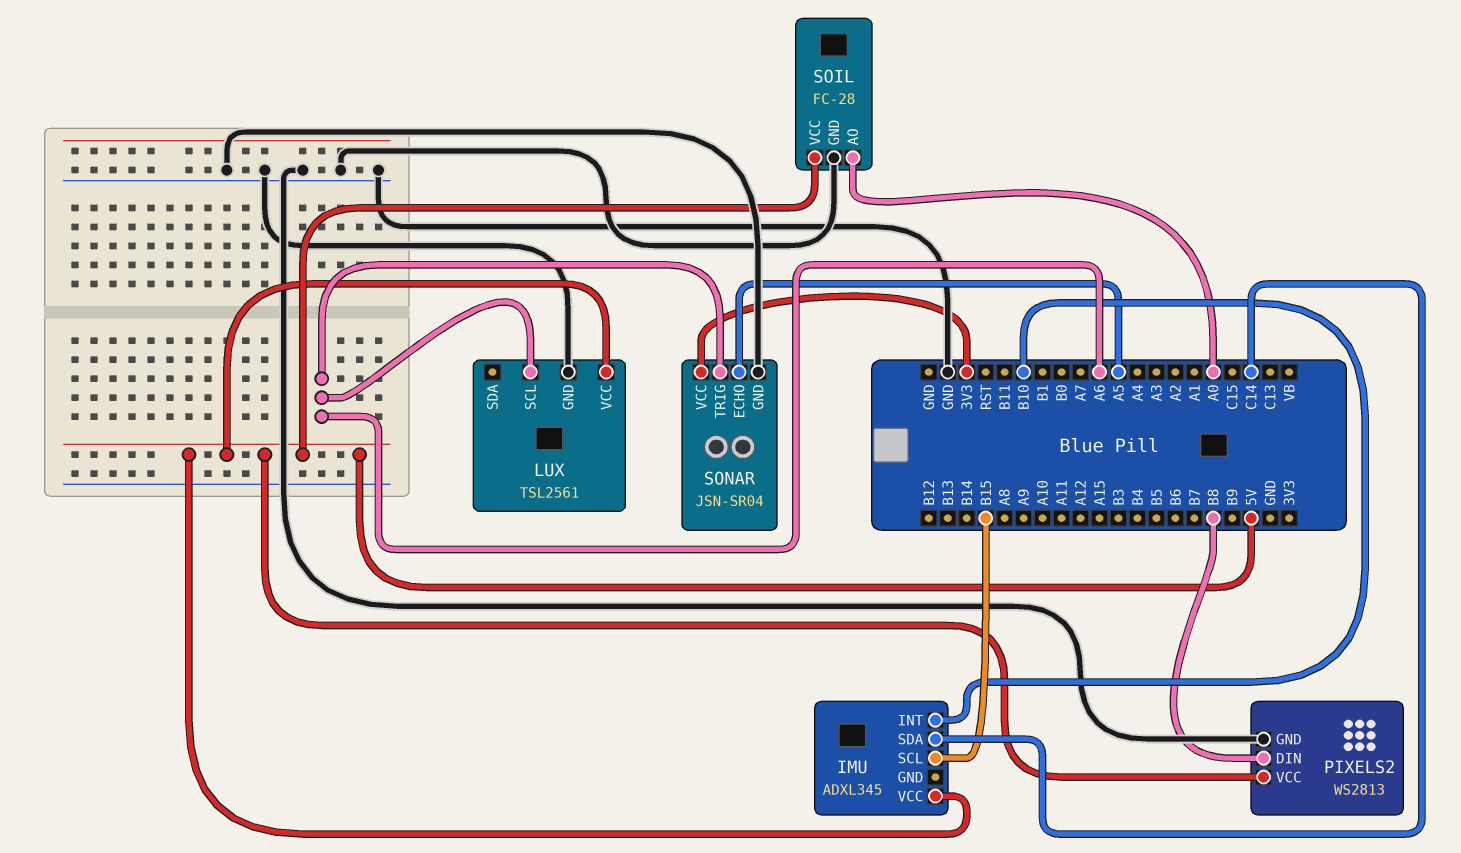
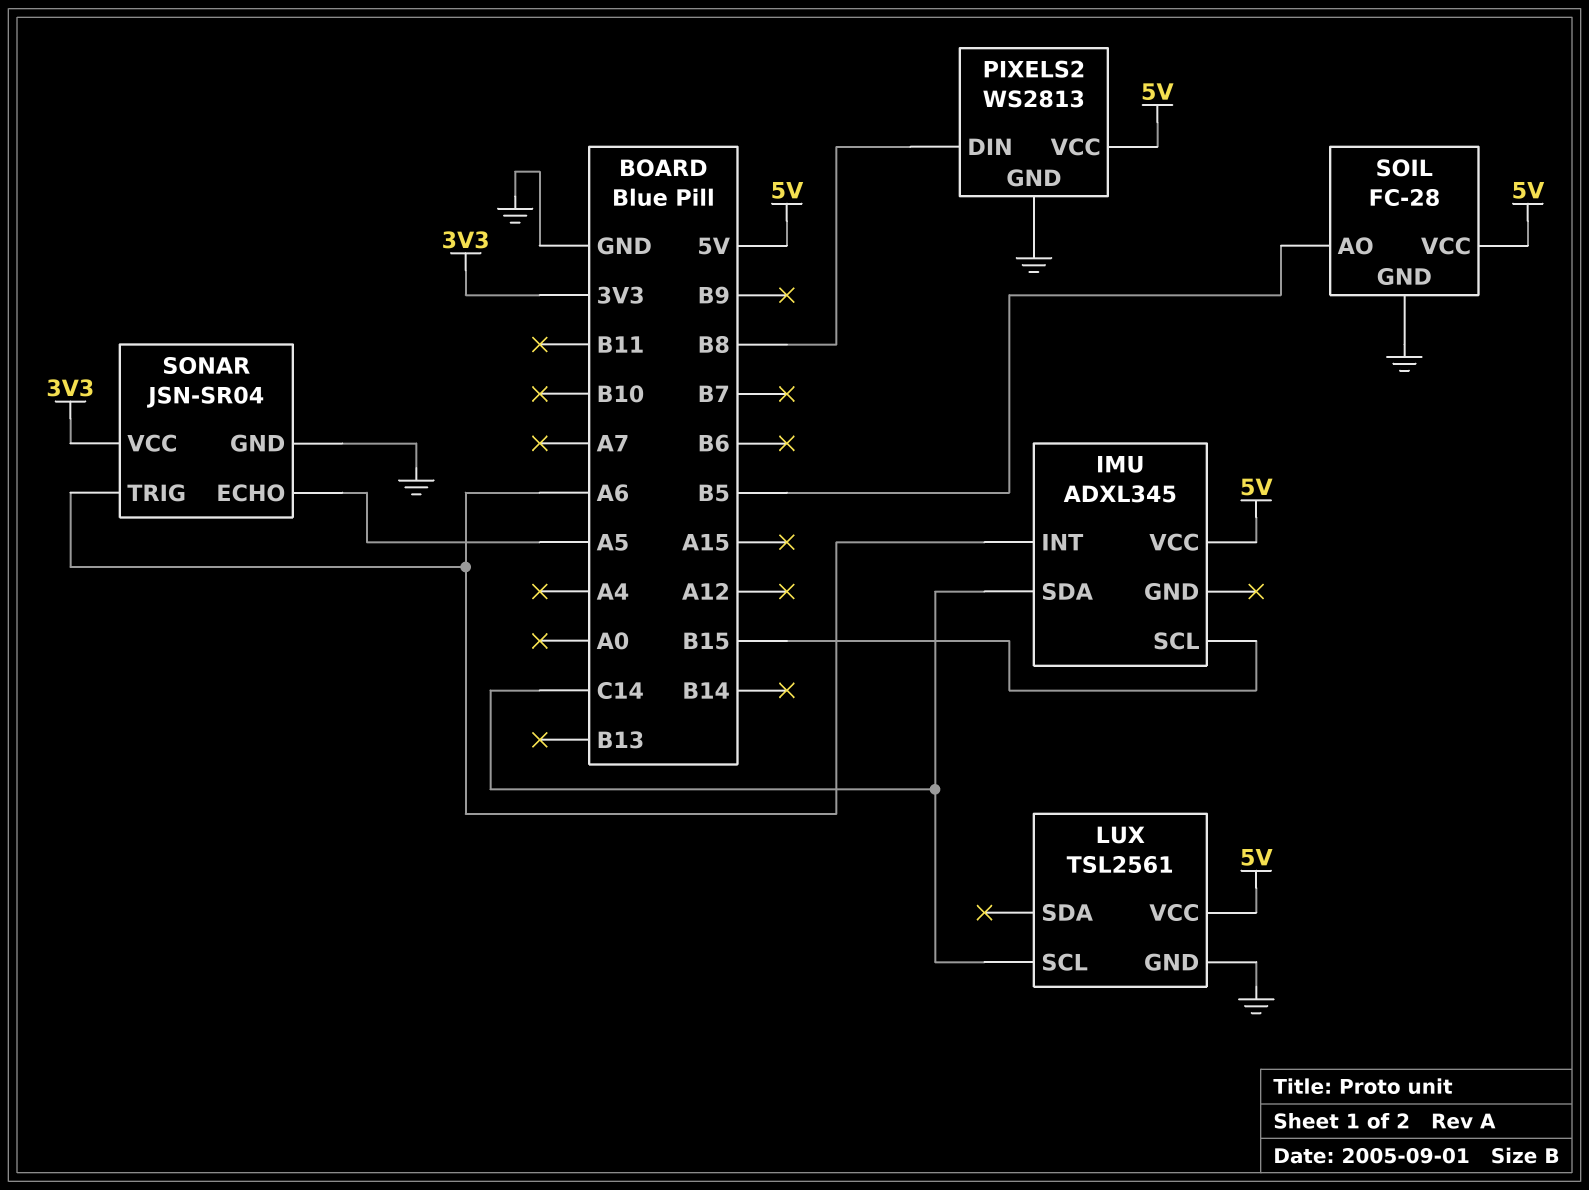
IMU pin INT: B10 -> A6
LUX pin SCL: A6 -> C14
SOIL pin AO: A0 -> B5

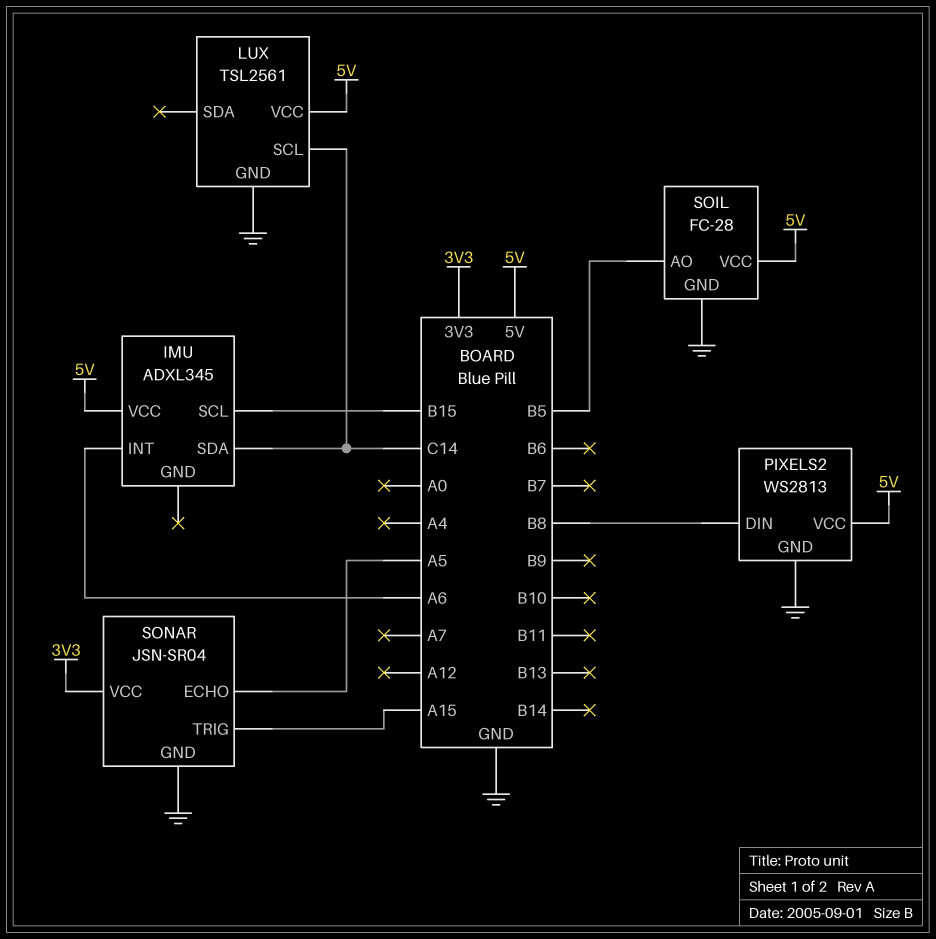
SONAR pin TRIG: A6 -> A15

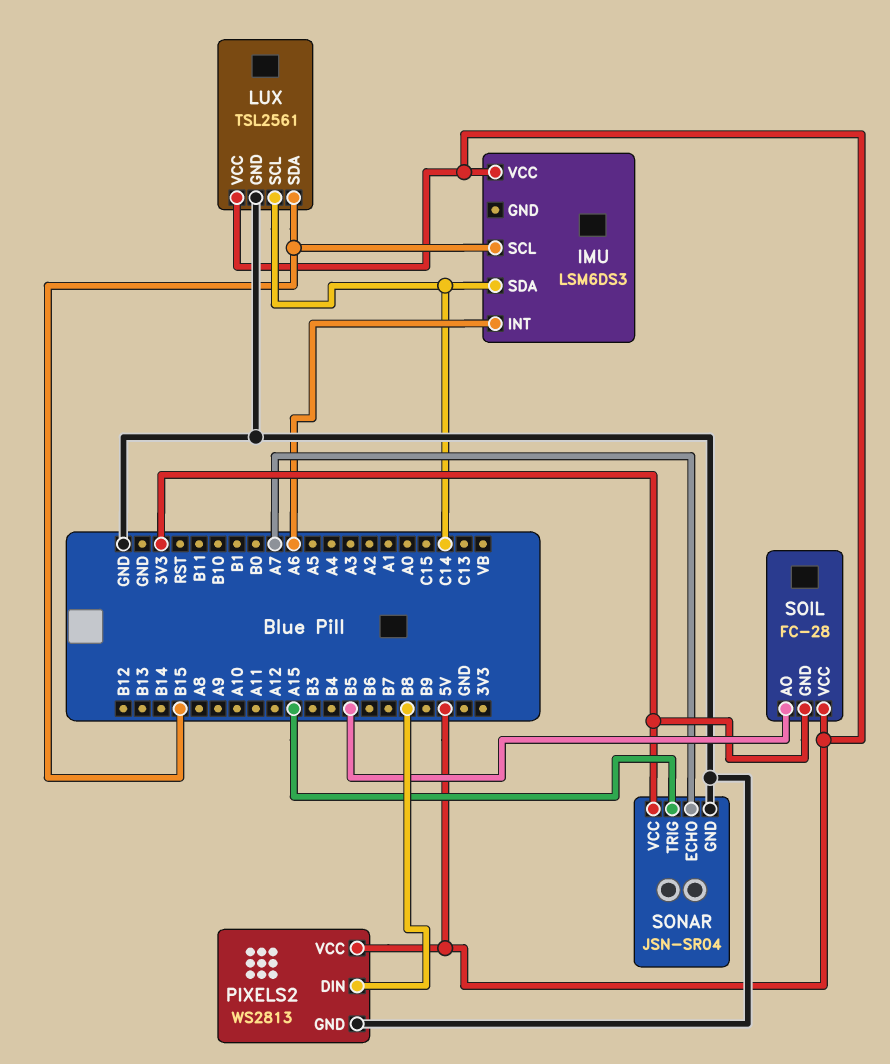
IMU: ADXL345 -> LSM6DS3
LUX pin SDA: none -> B15
SOIL pin GND: GND -> 3V3
SONAR pin ECHO: A5 -> A7

